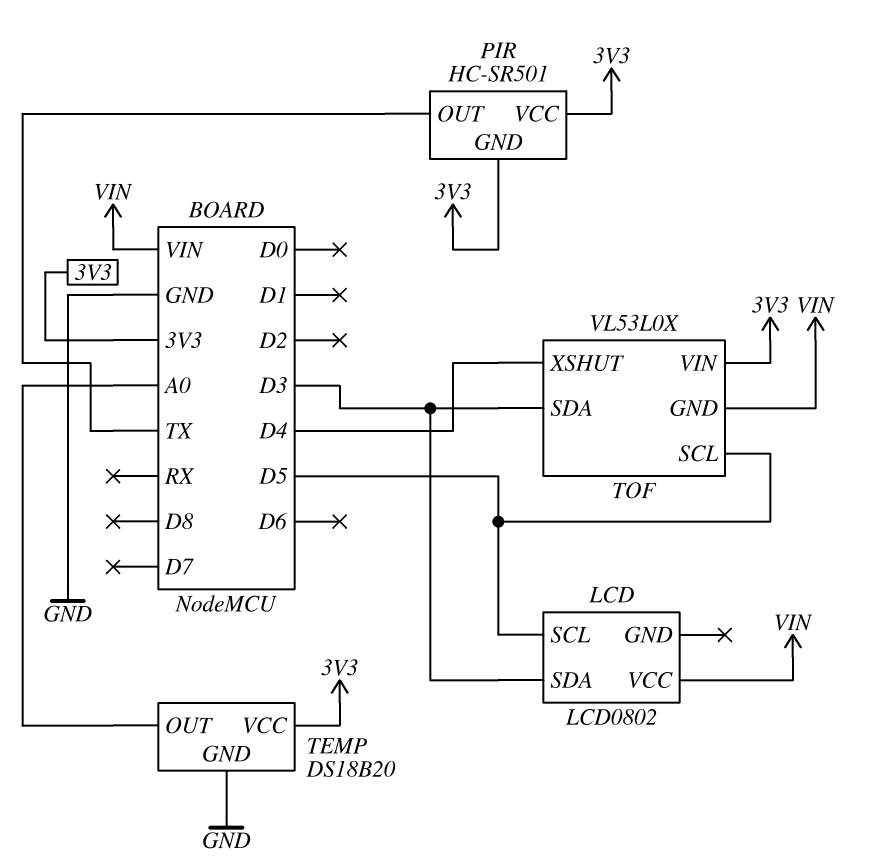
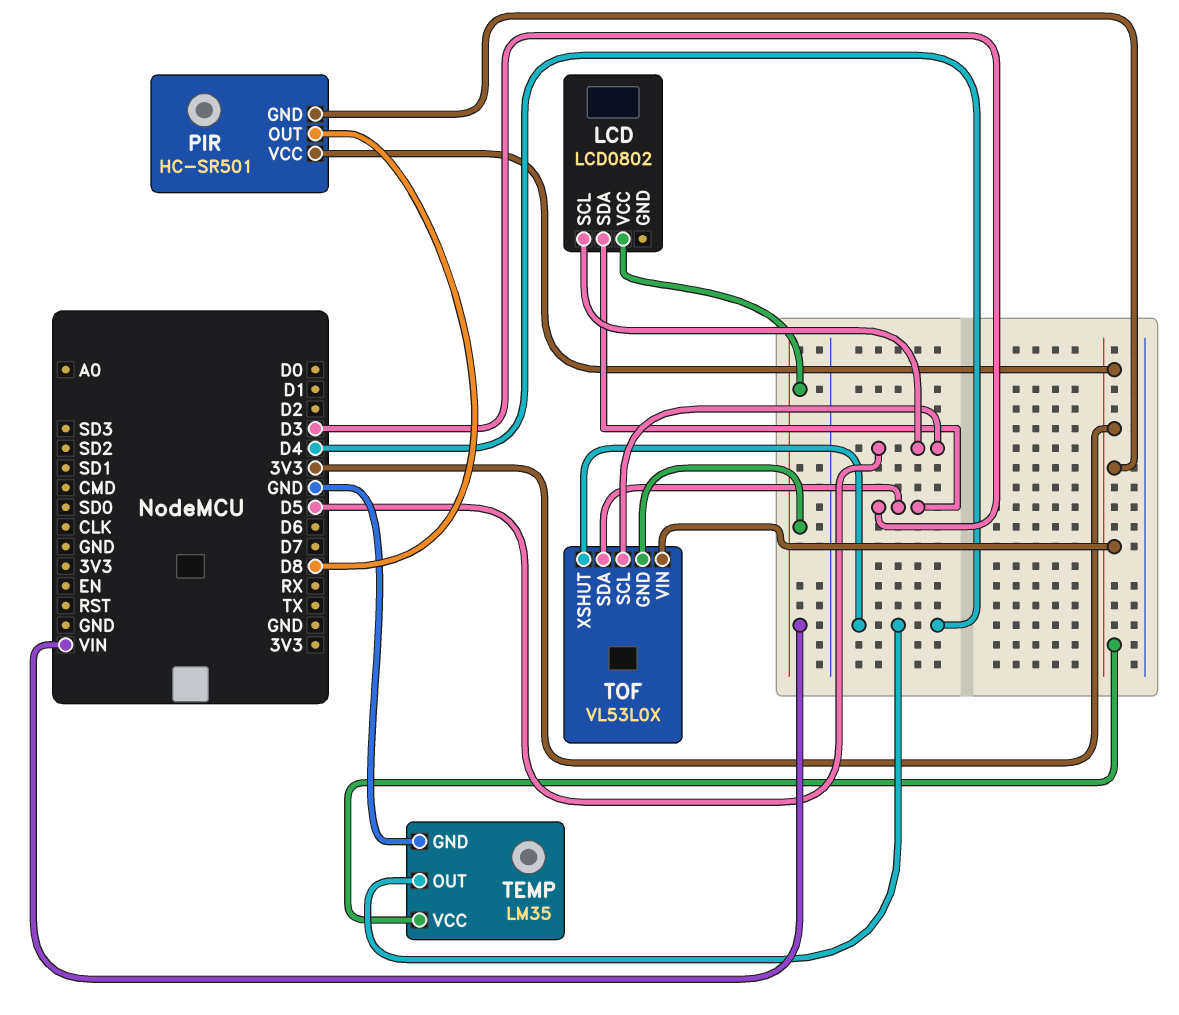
PIR pin OUT: TX -> D8
TEMP: DS18B20 -> LM35
TEMP pin OUT: A0 -> D4

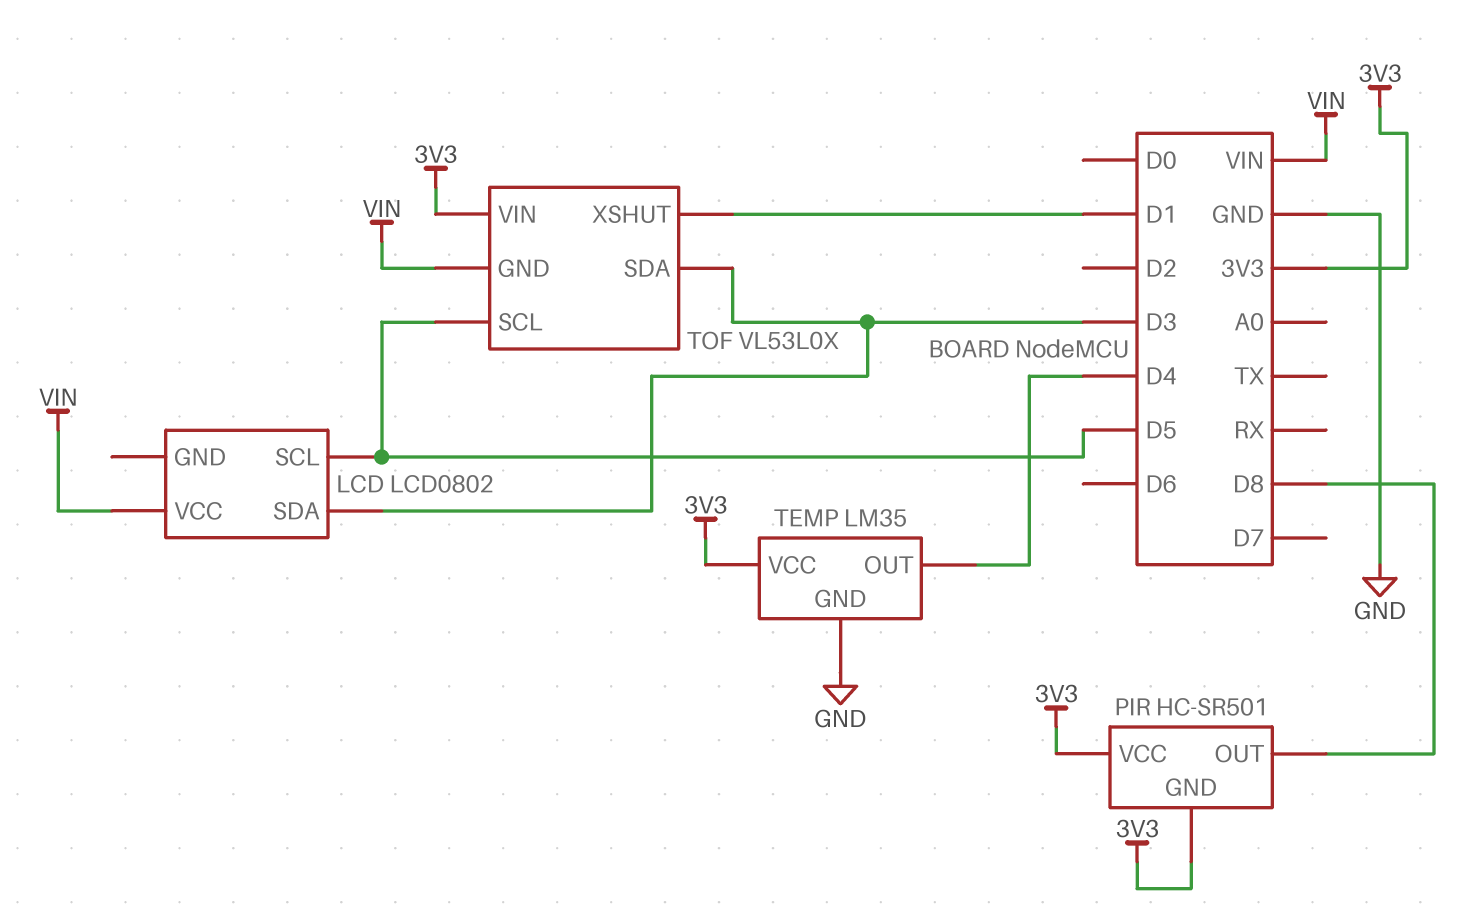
TOF pin XSHUT: D4 -> D1

